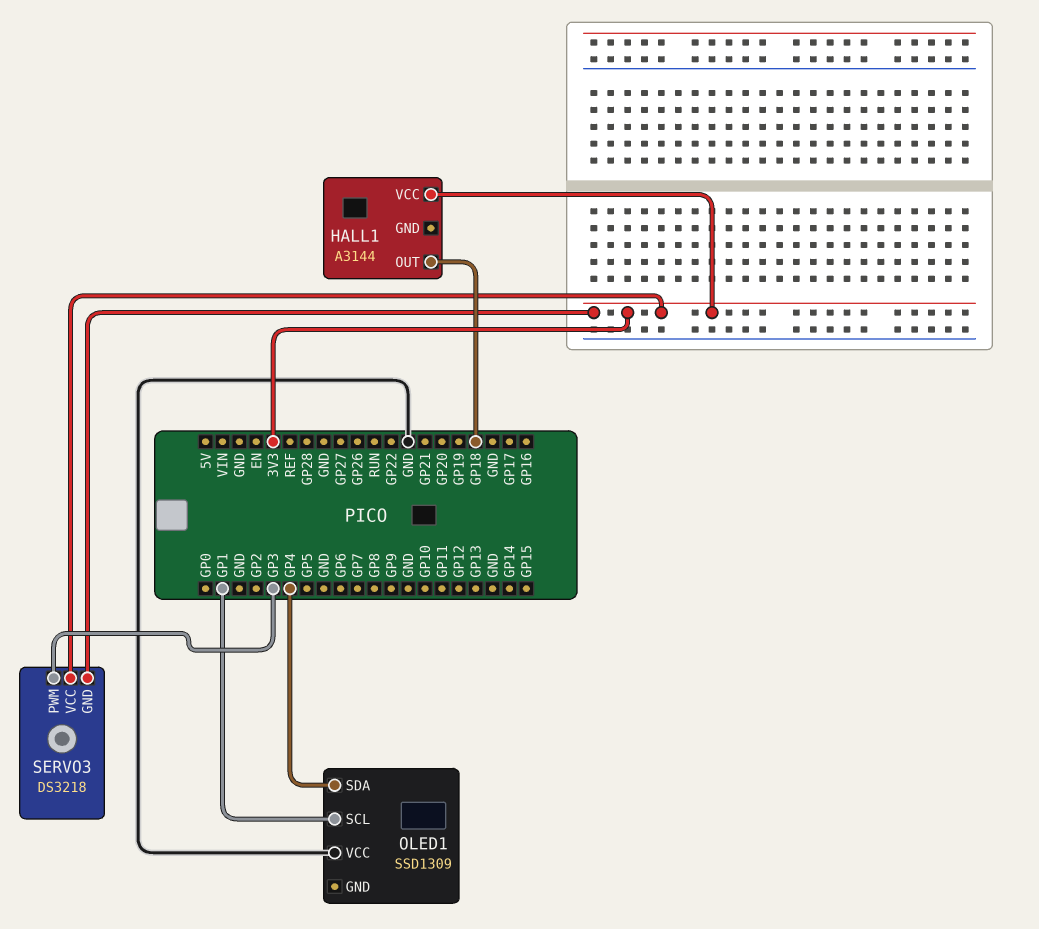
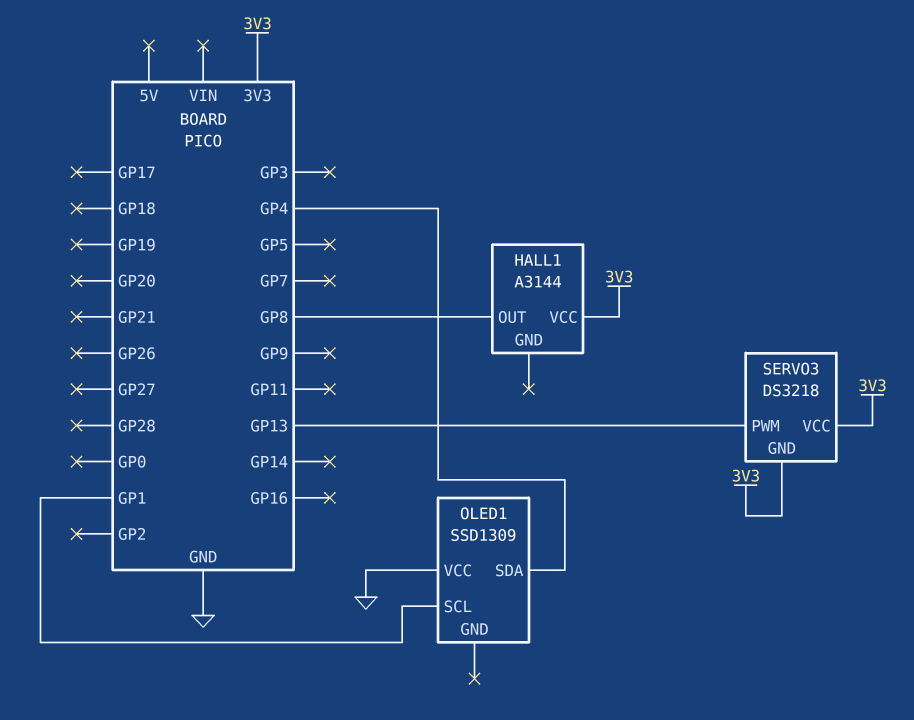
HALL1 pin OUT: GP18 -> GP8
SERVO3 pin PWM: GP3 -> GP13

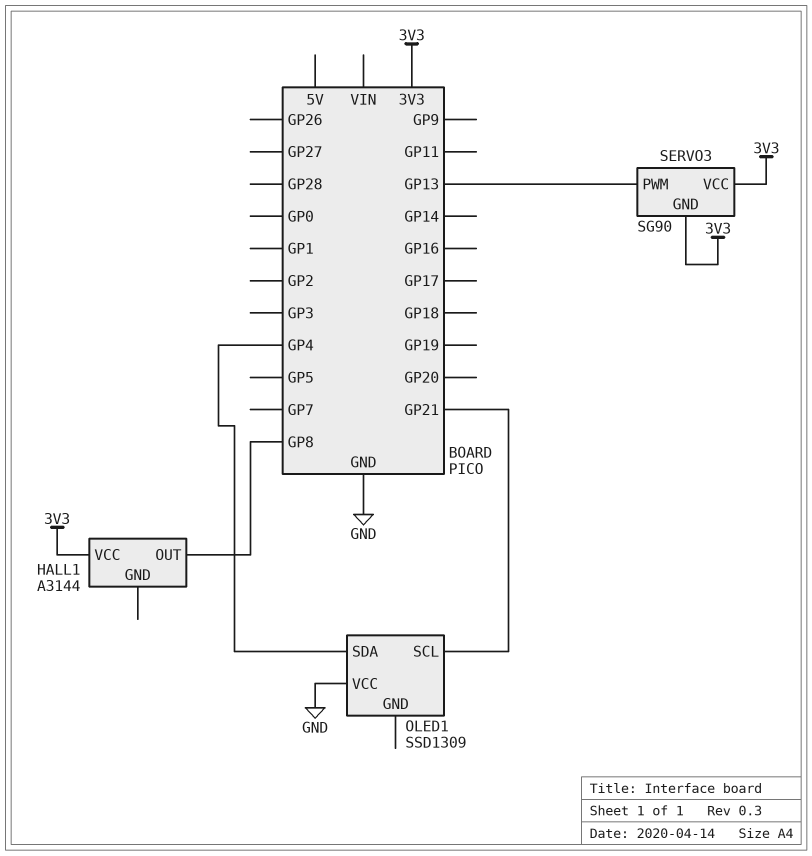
OLED1 pin SCL: GP1 -> GP21
SERVO3: DS3218 -> SG90

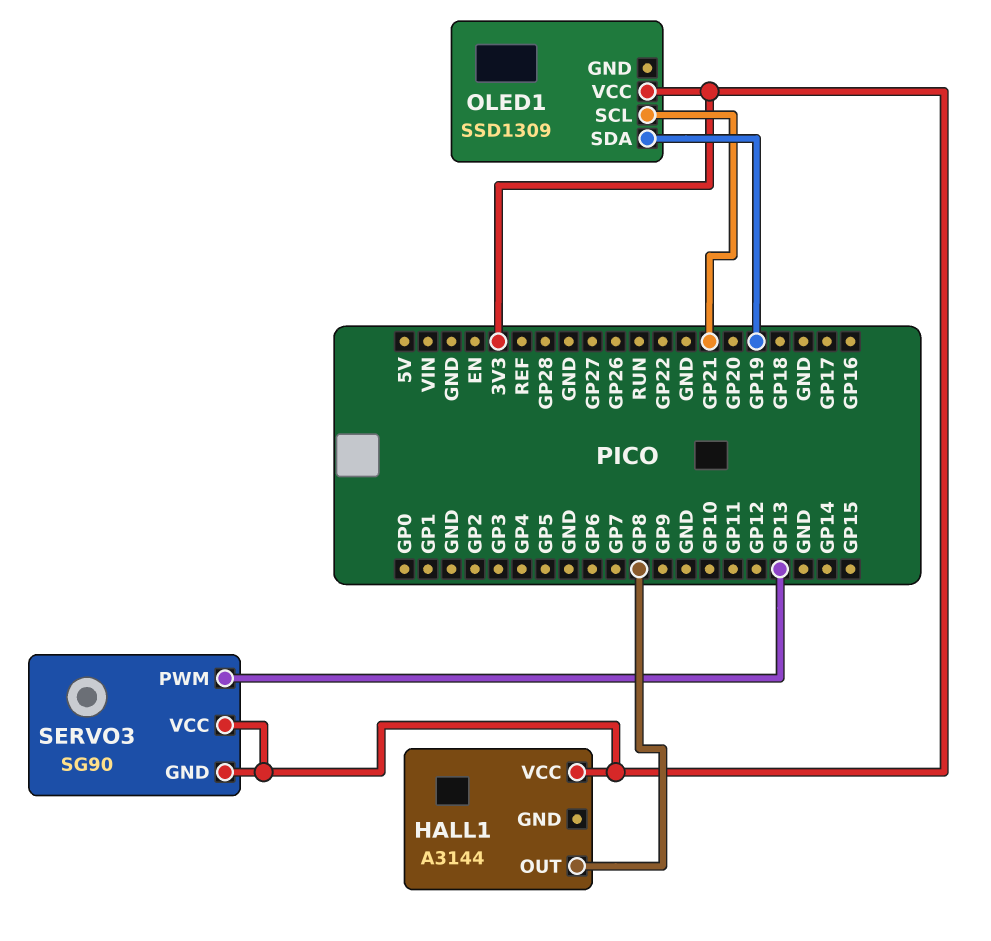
OLED1 pin SDA: GP4 -> GP19
OLED1 pin VCC: GND -> 3V3

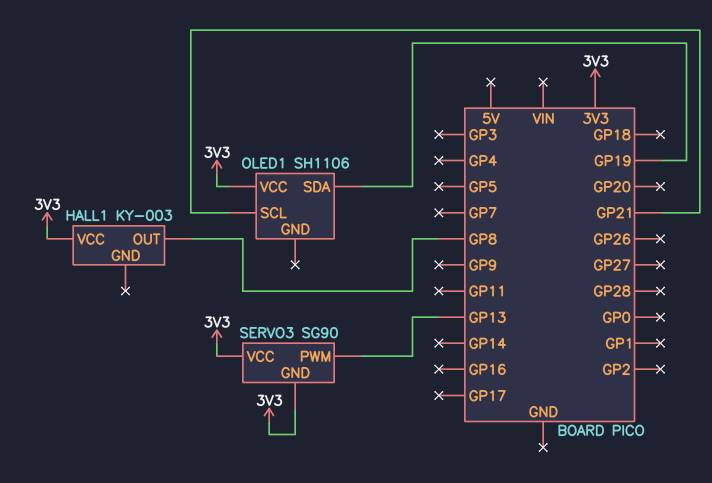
HALL1: A3144 -> KY-003
OLED1: SSD1309 -> SH1106

